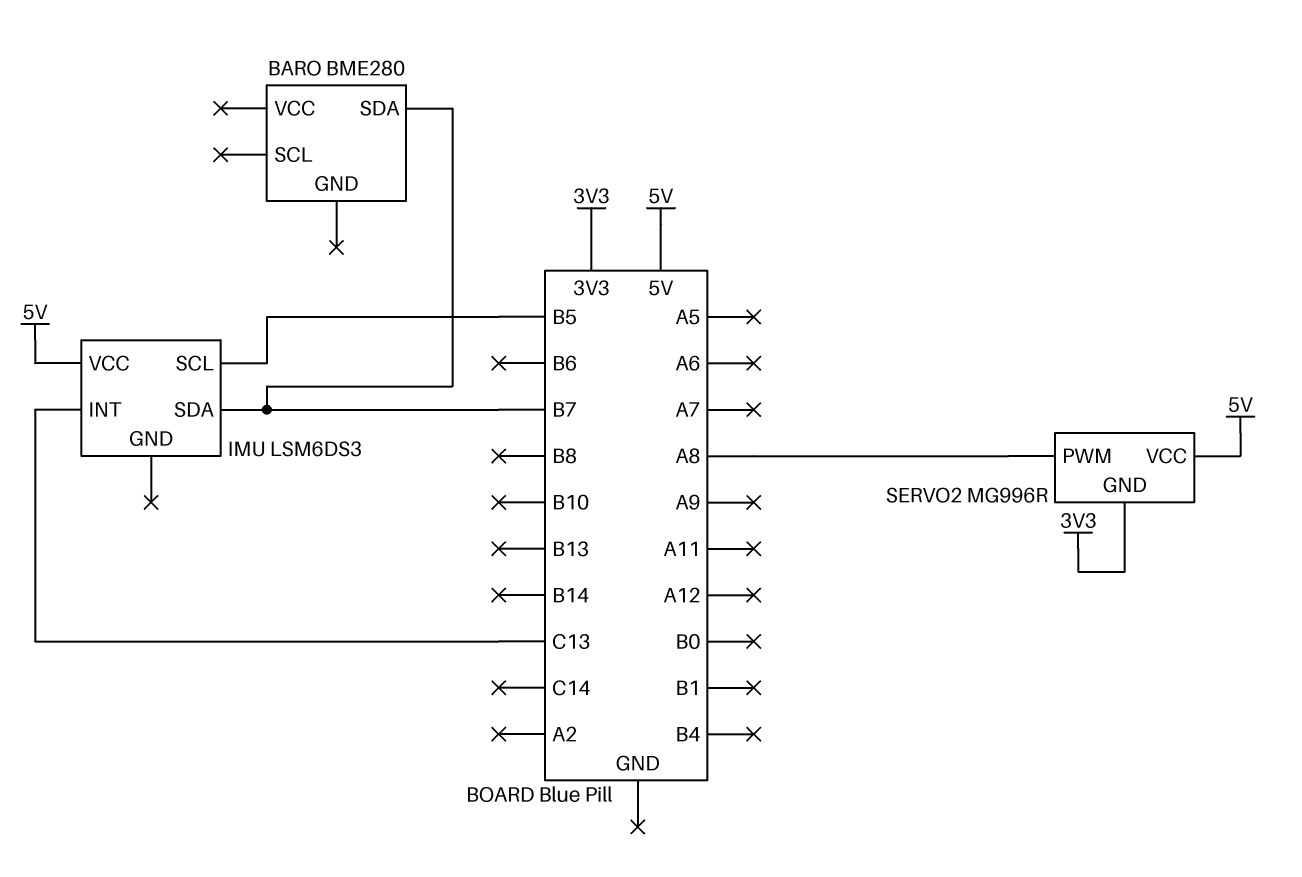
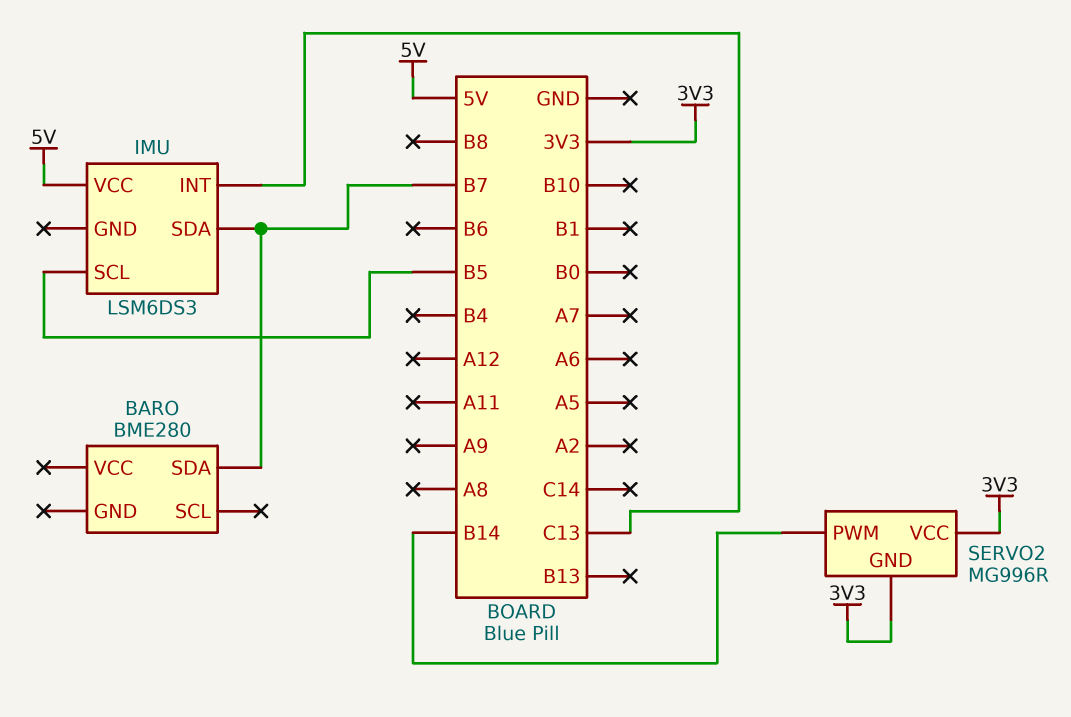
SERVO2 pin PWM: A8 -> B14
SERVO2 pin VCC: 5V -> 3V3

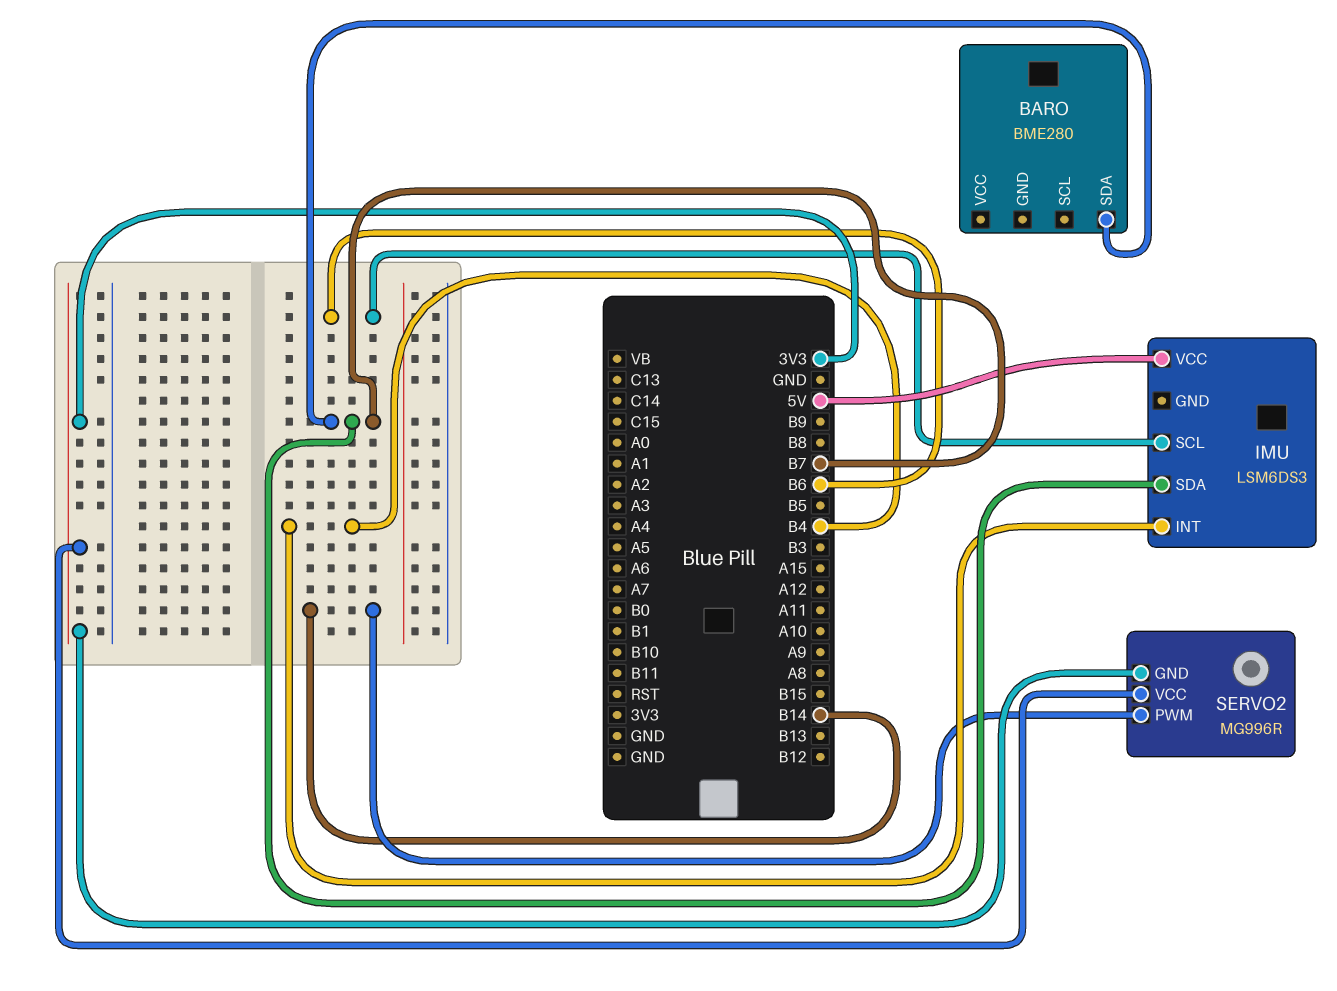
IMU pin INT: C13 -> B4
IMU pin SCL: B5 -> B6

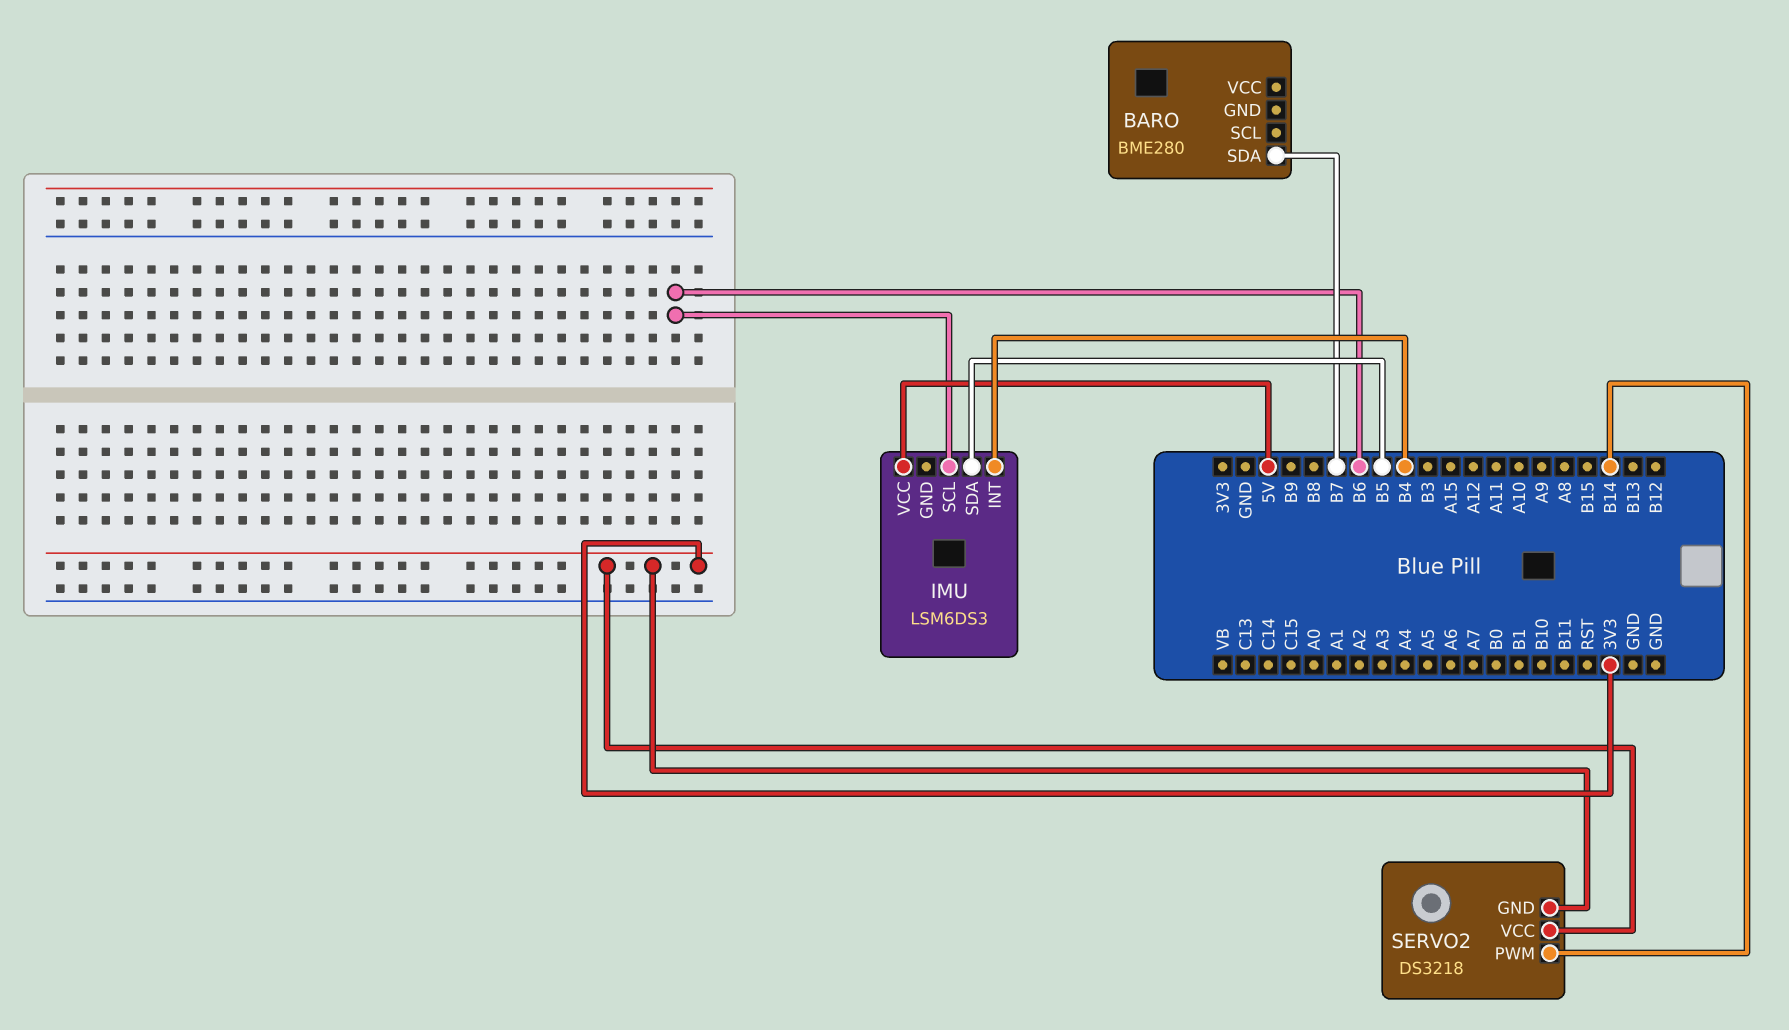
IMU pin SDA: B7 -> B5
SERVO2: MG996R -> DS3218

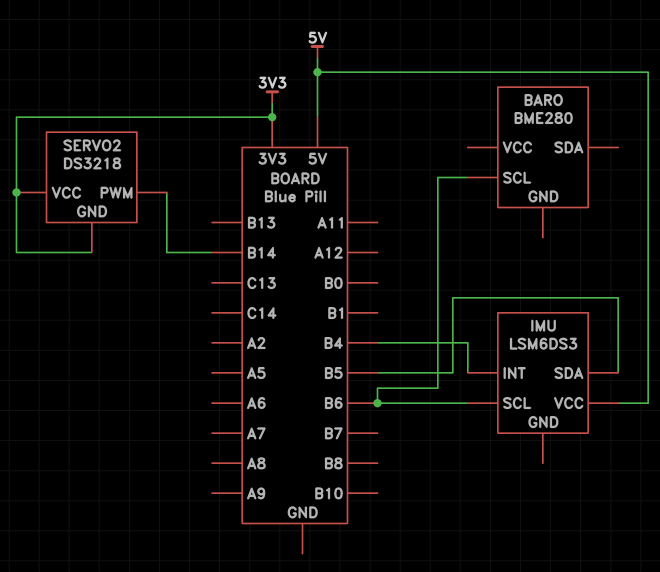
BARO pin SCL: none -> B6
BARO pin SDA: B7 -> none

